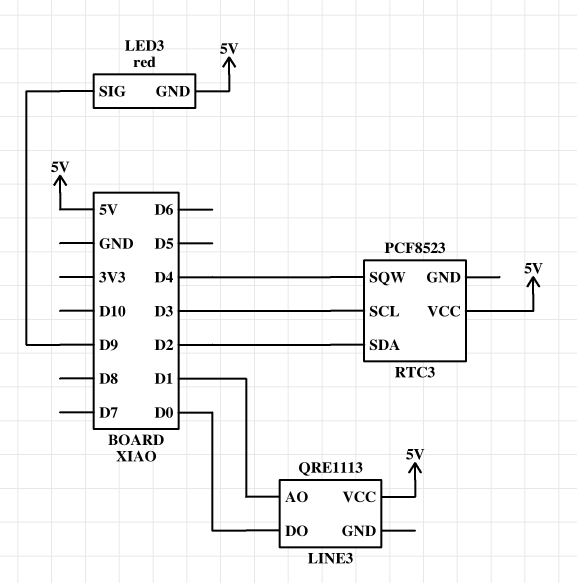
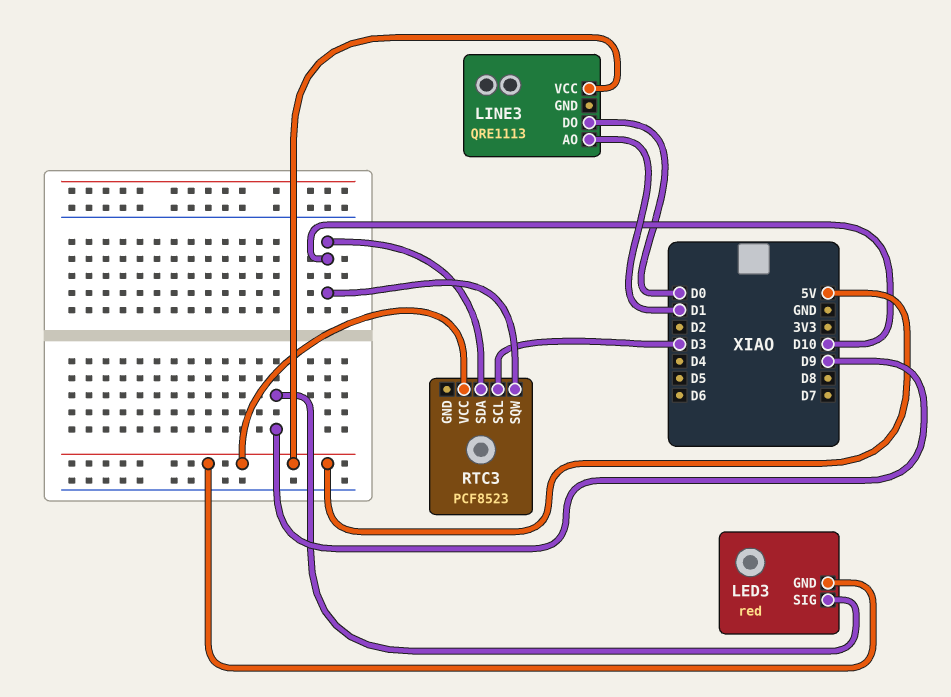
RTC3 pin SDA: D2 -> D10
RTC3 pin SQW: D4 -> D10

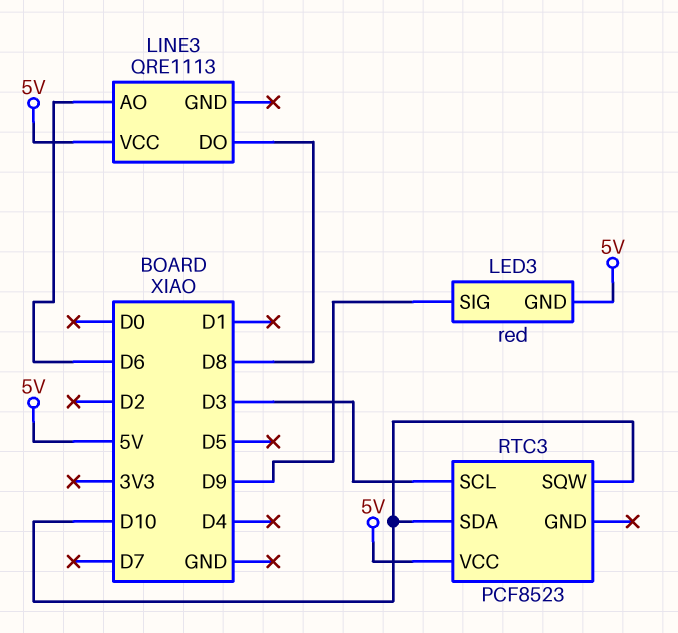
LINE3 pin AO: D1 -> D6
LINE3 pin DO: D0 -> D8

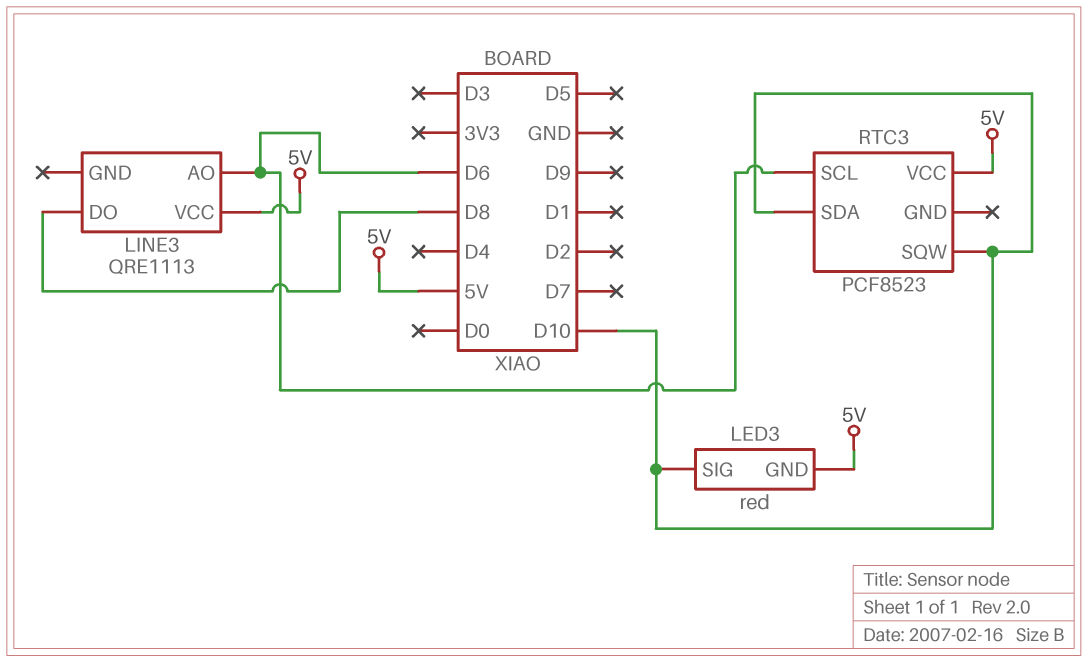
LED3 pin SIG: D9 -> D10
RTC3 pin SCL: D3 -> D6

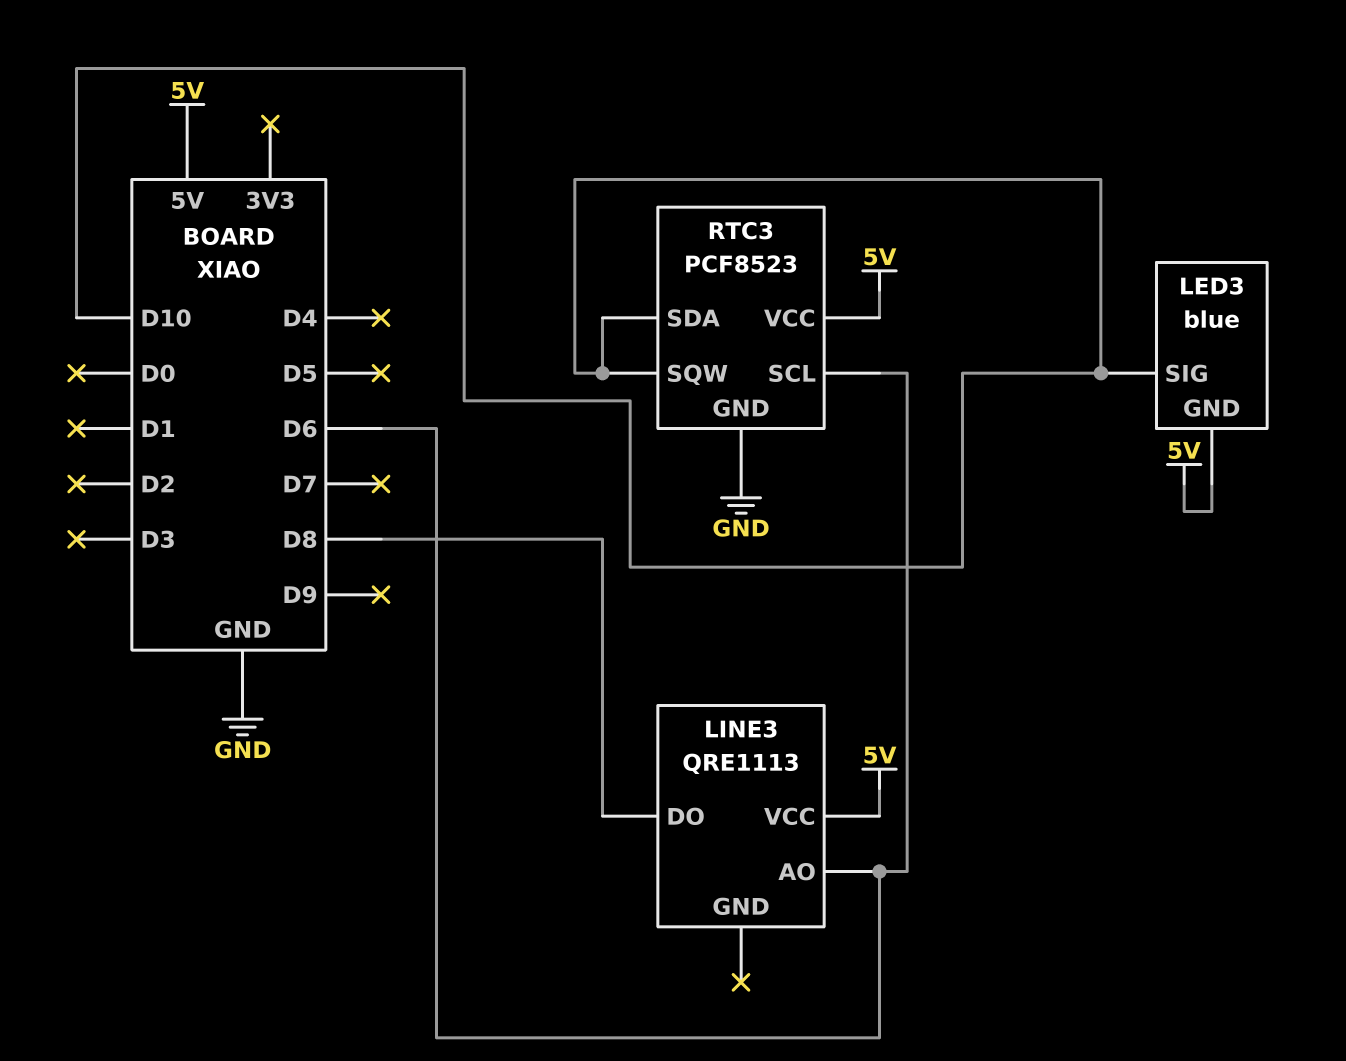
LED3: red -> blue
RTC3 pin GND: none -> GND

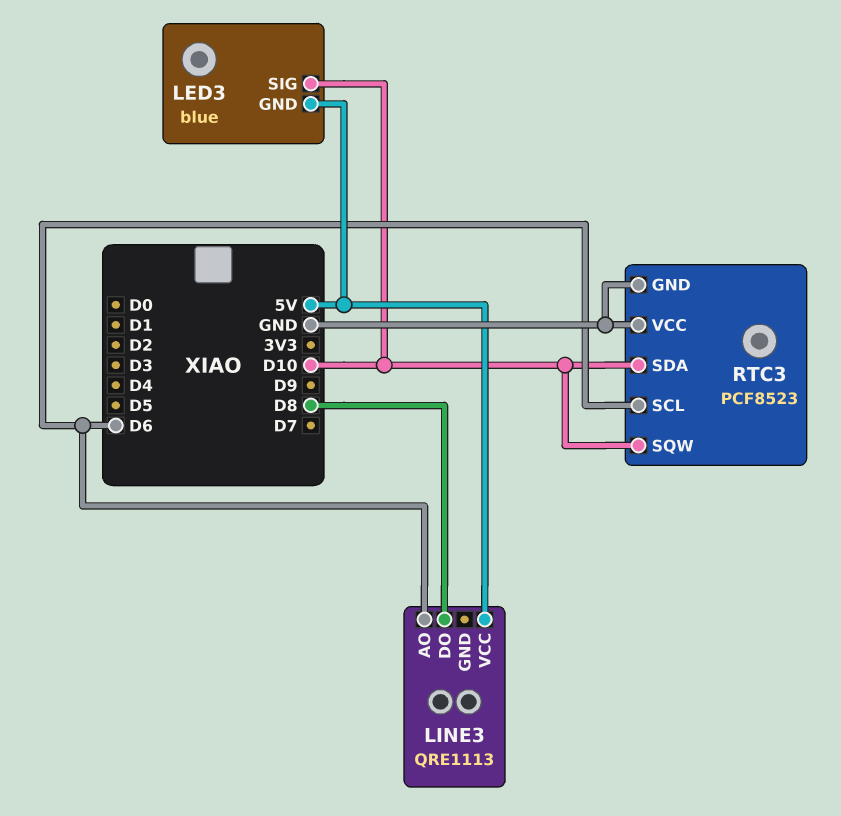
RTC3 pin VCC: 5V -> GND

